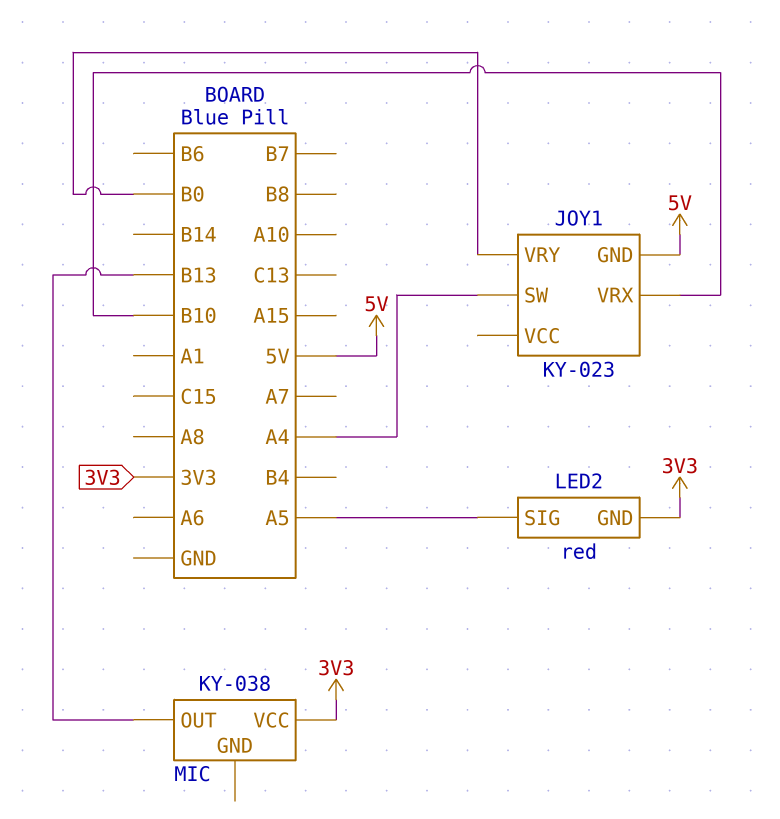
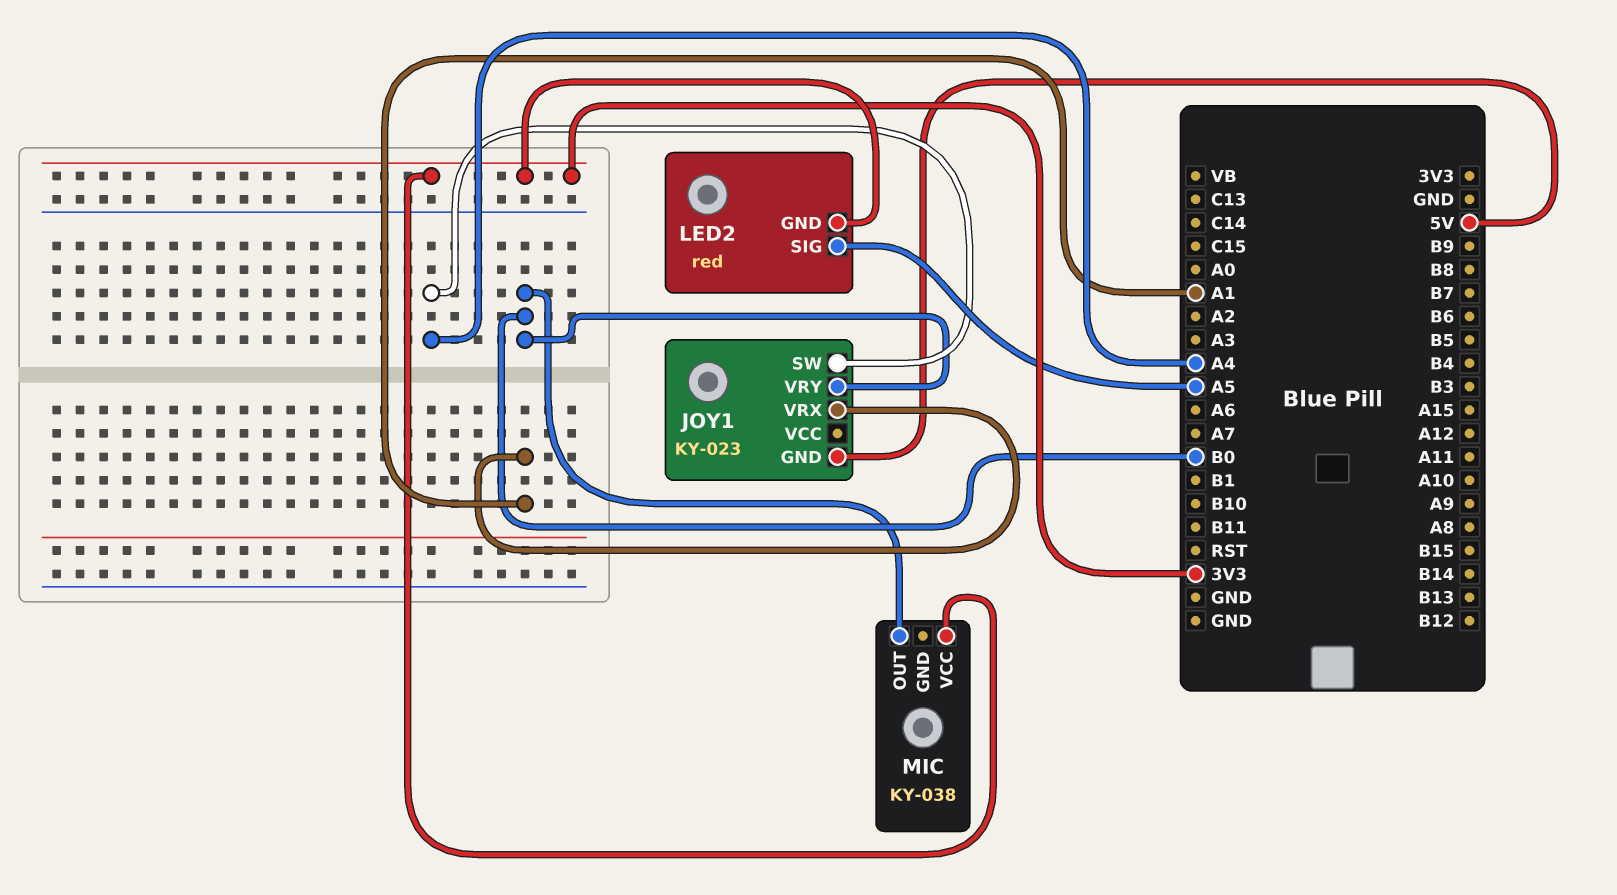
JOY1 pin VRX: B10 -> A1
MIC pin OUT: B13 -> B0

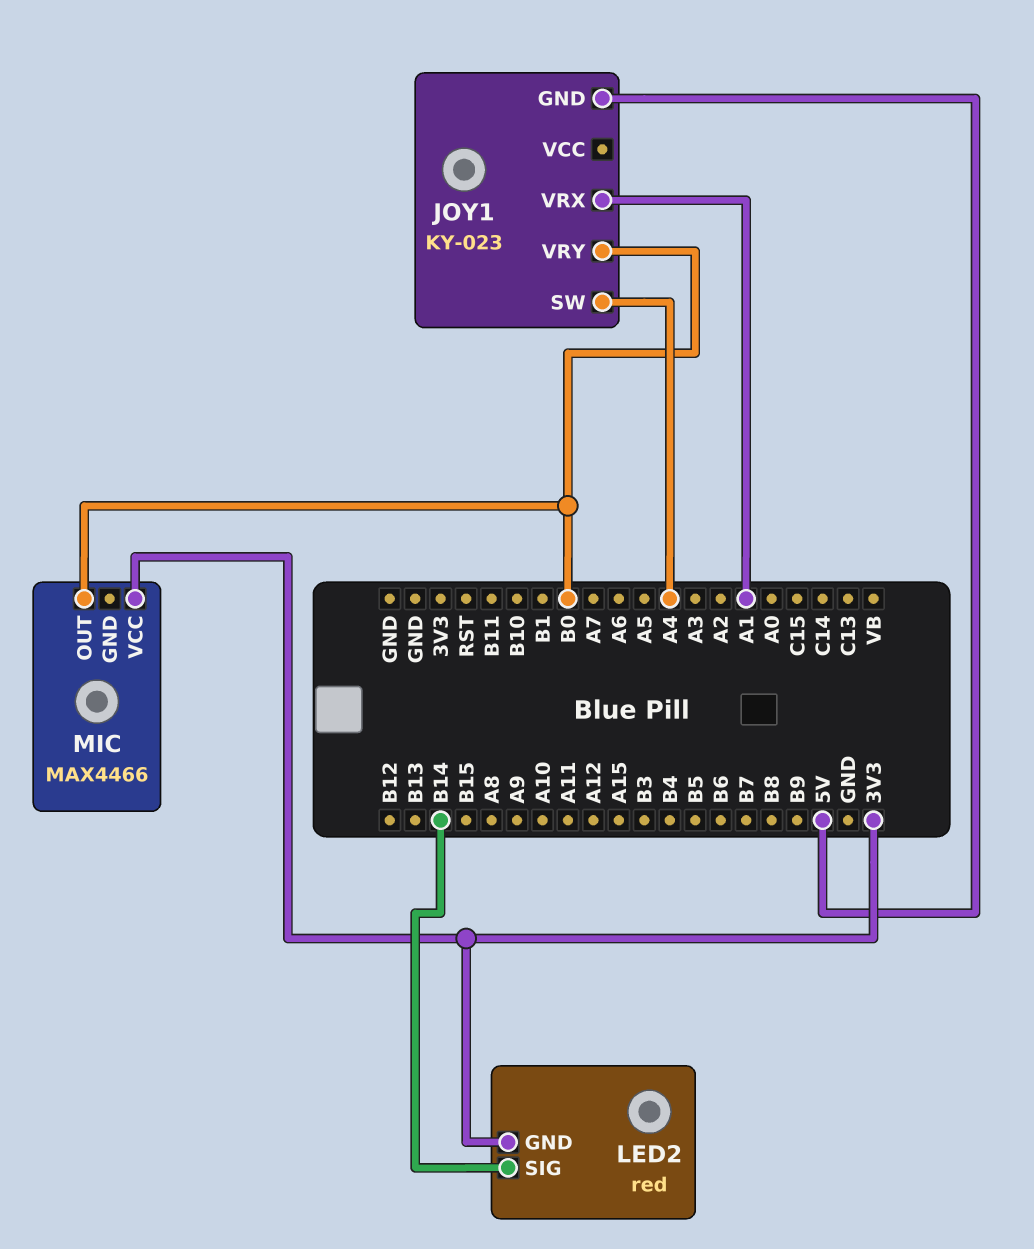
LED2 pin SIG: A5 -> B14
MIC: KY-038 -> MAX4466

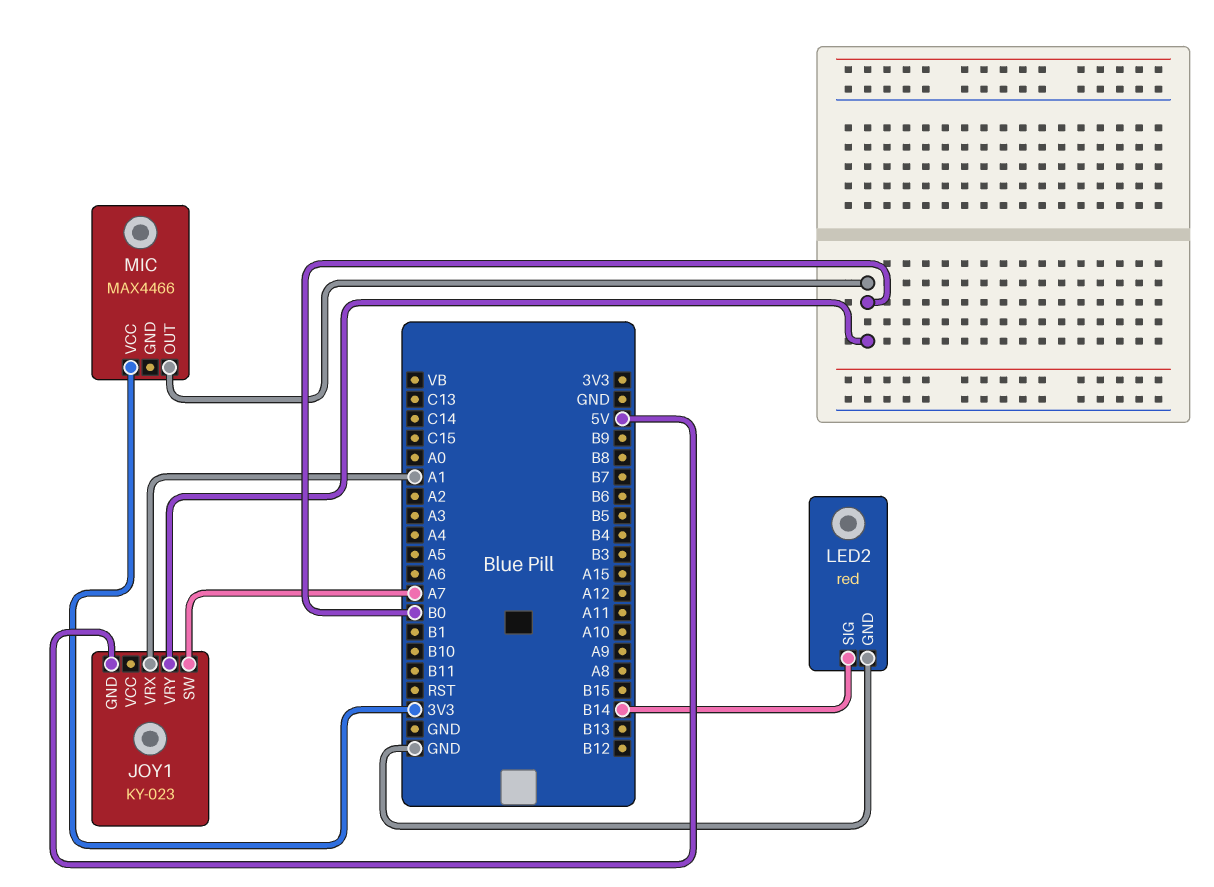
JOY1 pin SW: A4 -> A7
LED2 pin GND: 3V3 -> GND

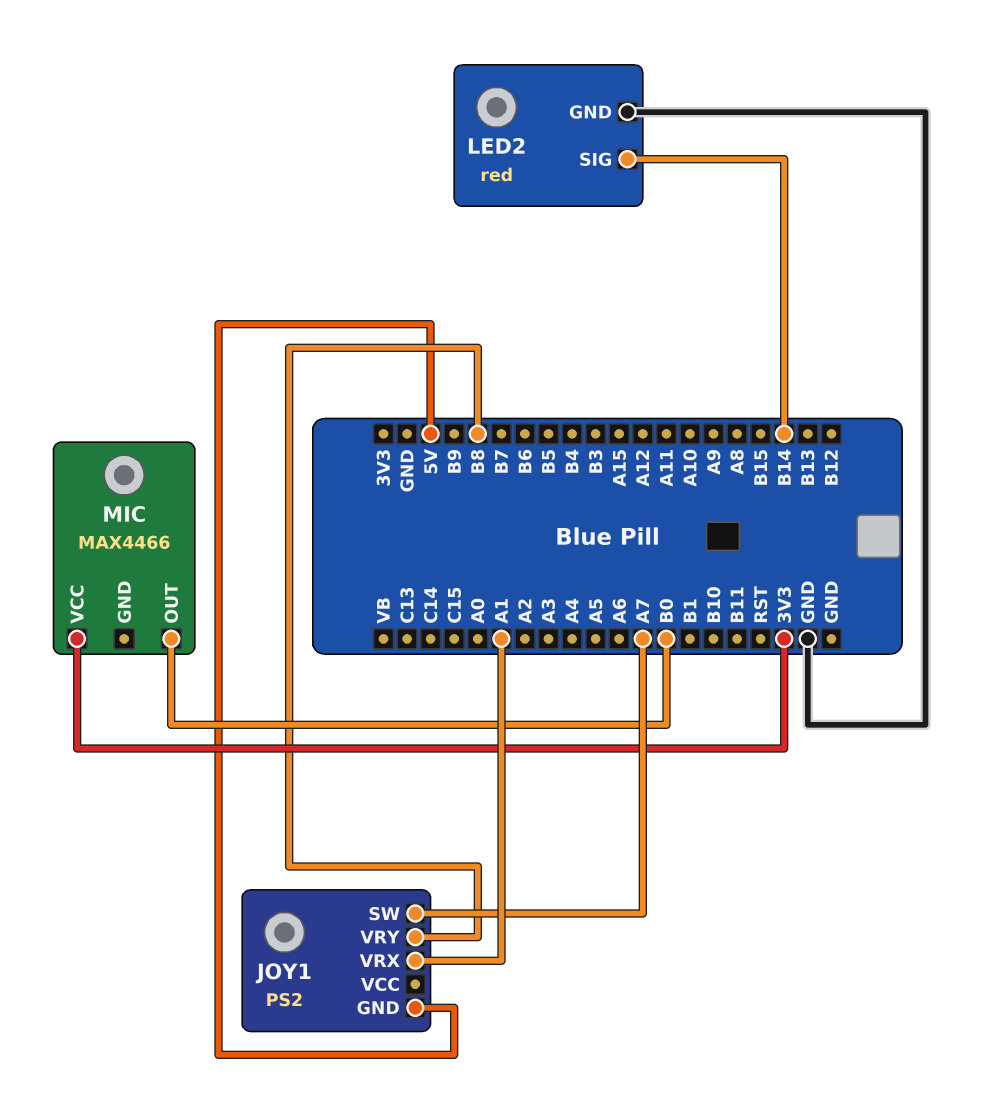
JOY1: KY-023 -> PS2
JOY1 pin VRY: B0 -> B8

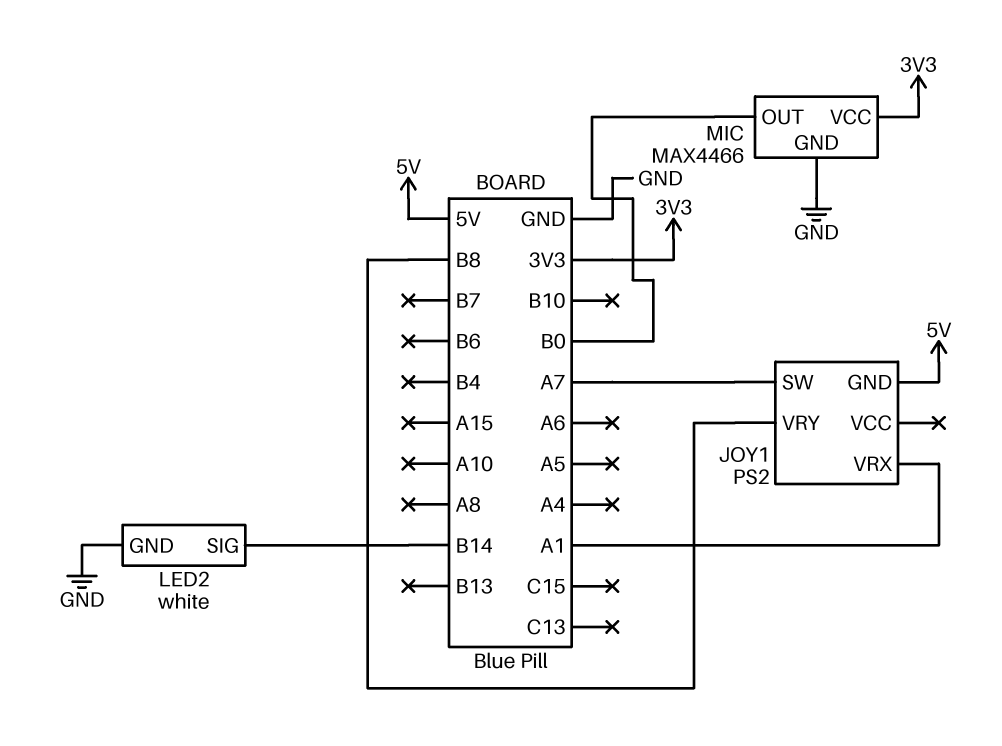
LED2: red -> white
MIC pin GND: none -> GND

